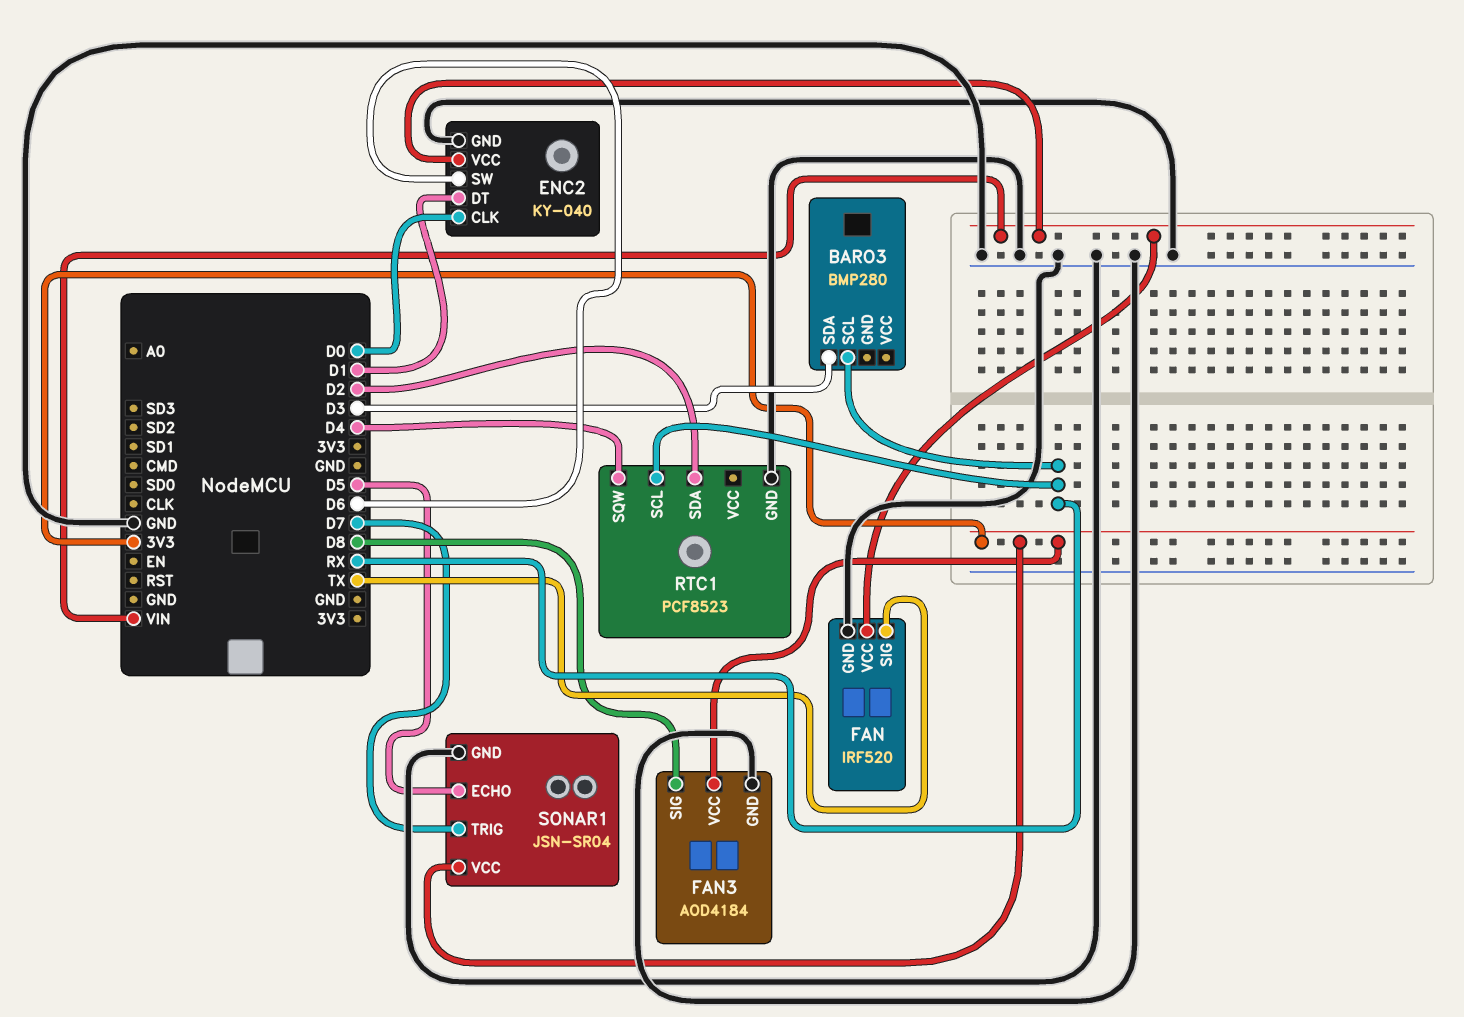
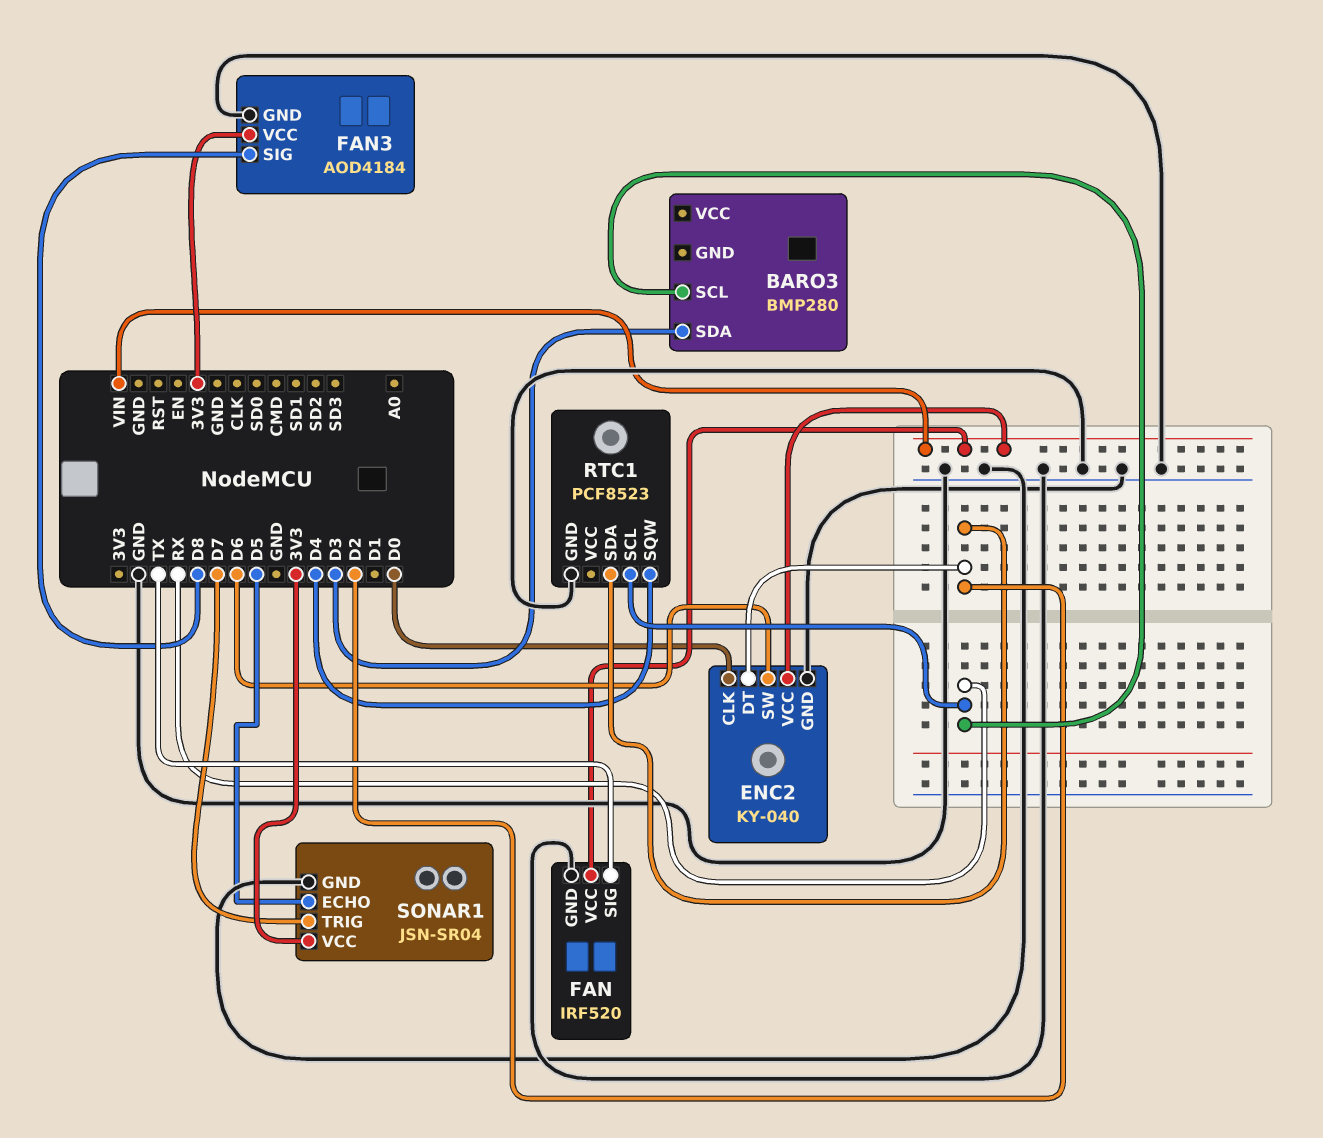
ENC2 pin DT: D1 -> D2

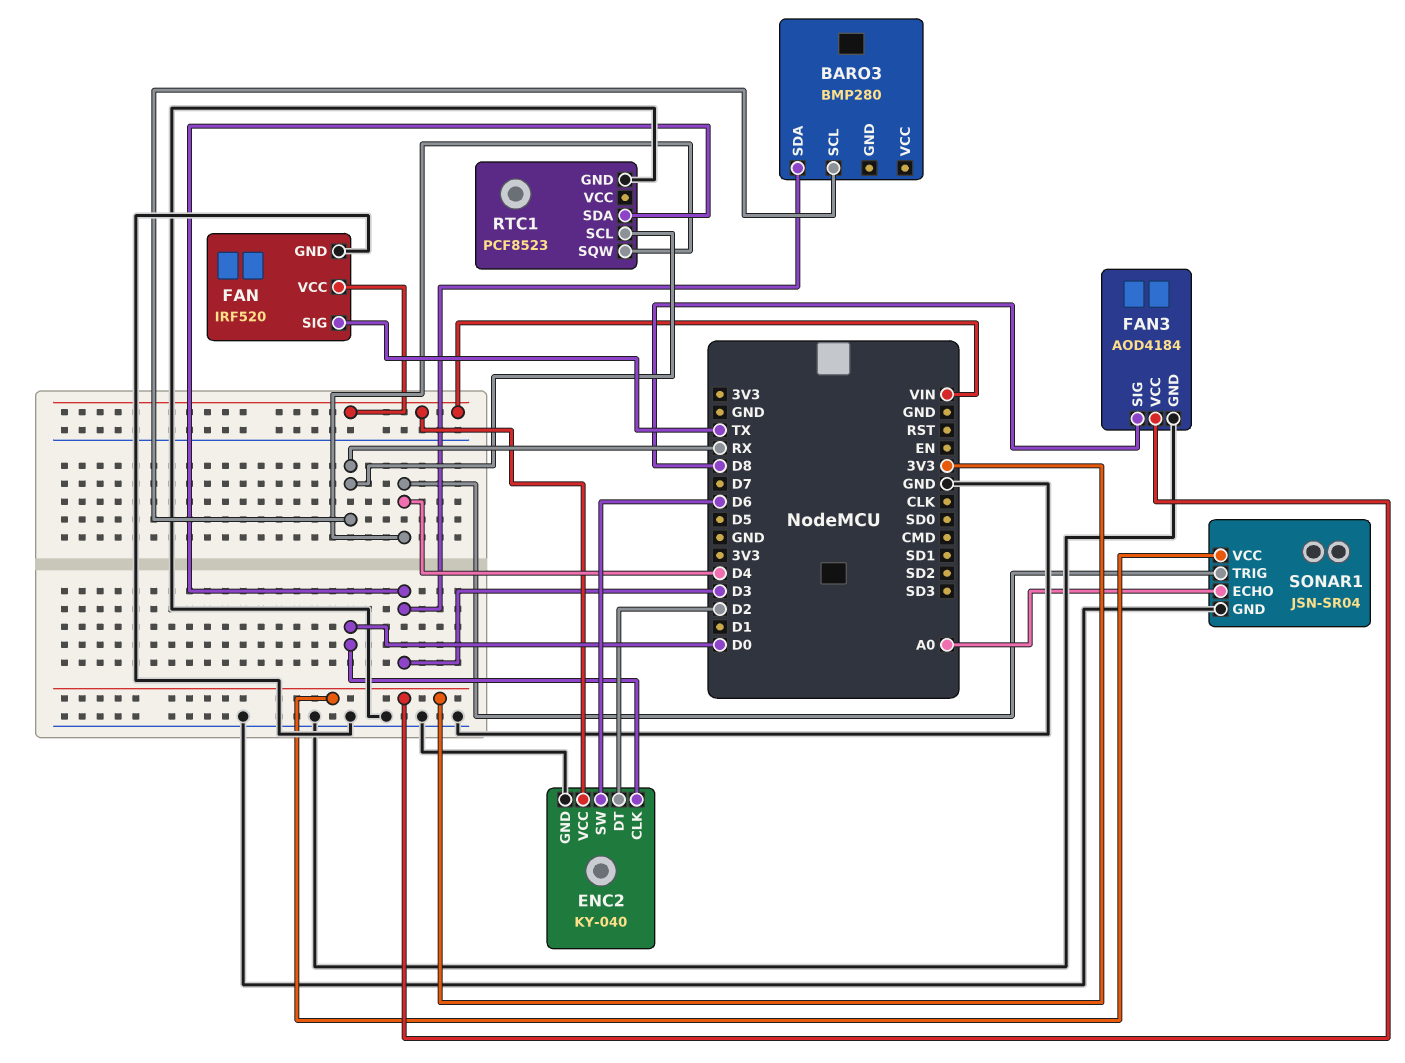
RTC1 pin SDA: D2 -> D3
SONAR1 pin ECHO: D5 -> A0
SONAR1 pin TRIG: D7 -> D4

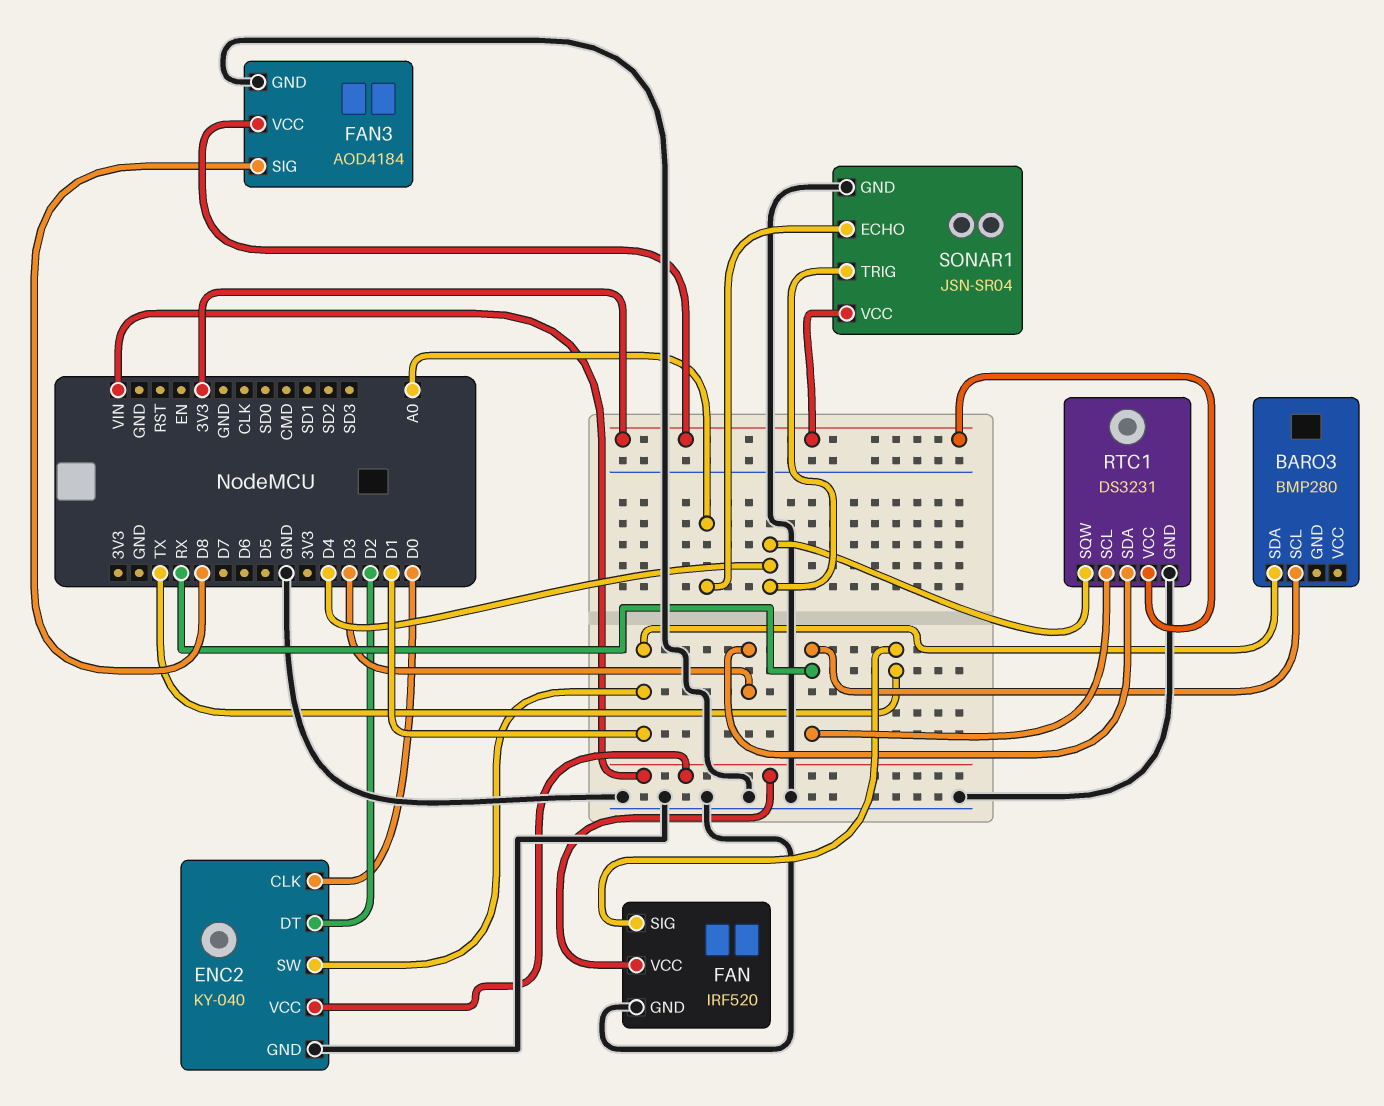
BARO3 pin SDA: D3 -> D1
ENC2 pin SW: D6 -> D1
RTC1: PCF8523 -> DS3231
RTC1 pin VCC: none -> 3V3

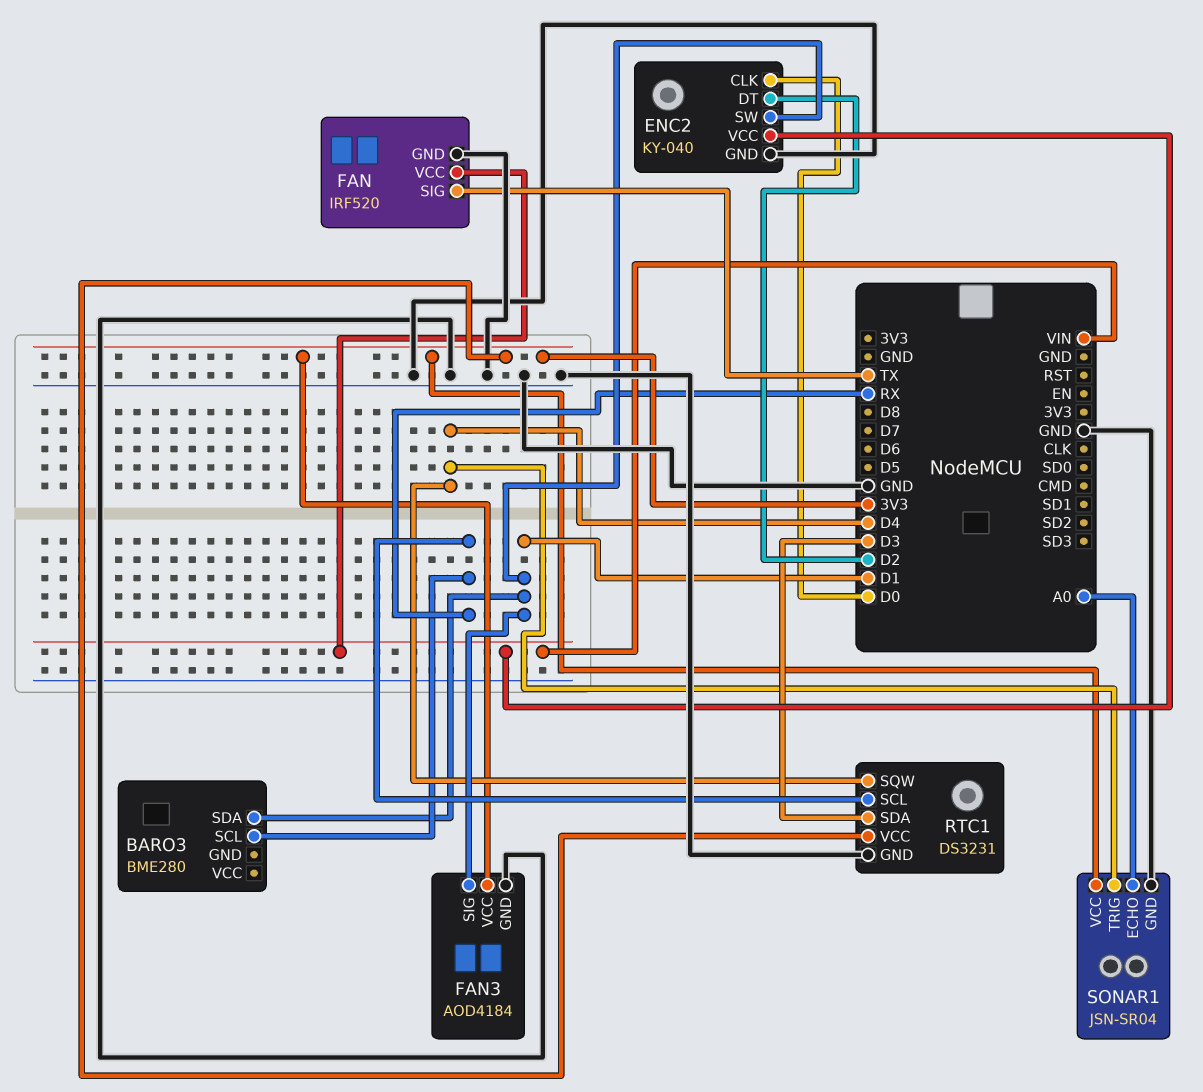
BARO3: BMP280 -> BME280
FAN3 pin SIG: D8 -> D1

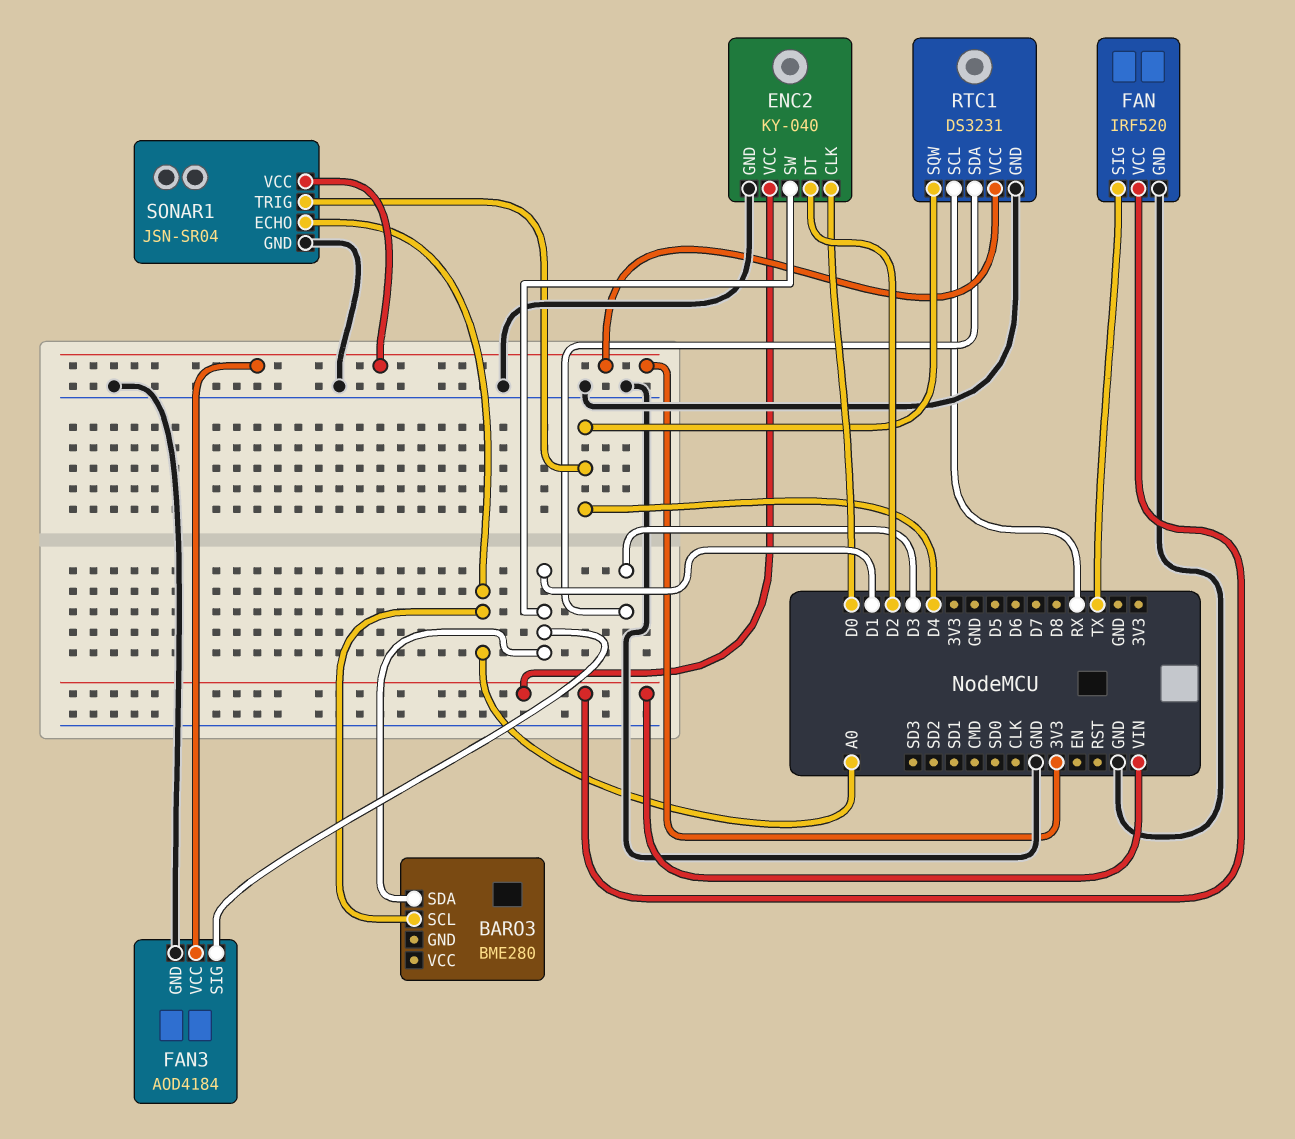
BARO3 pin SCL: RX -> A0

